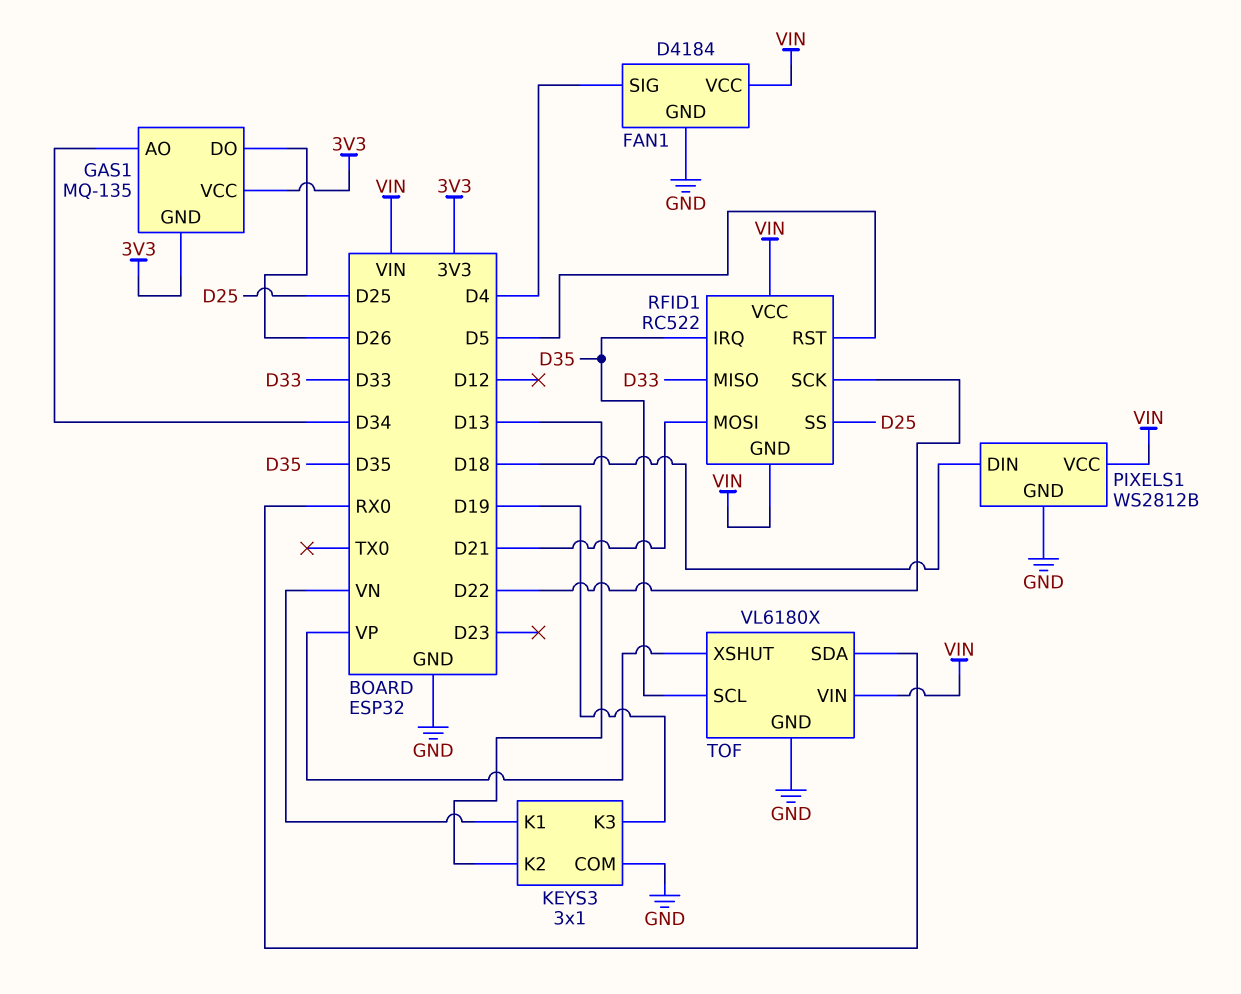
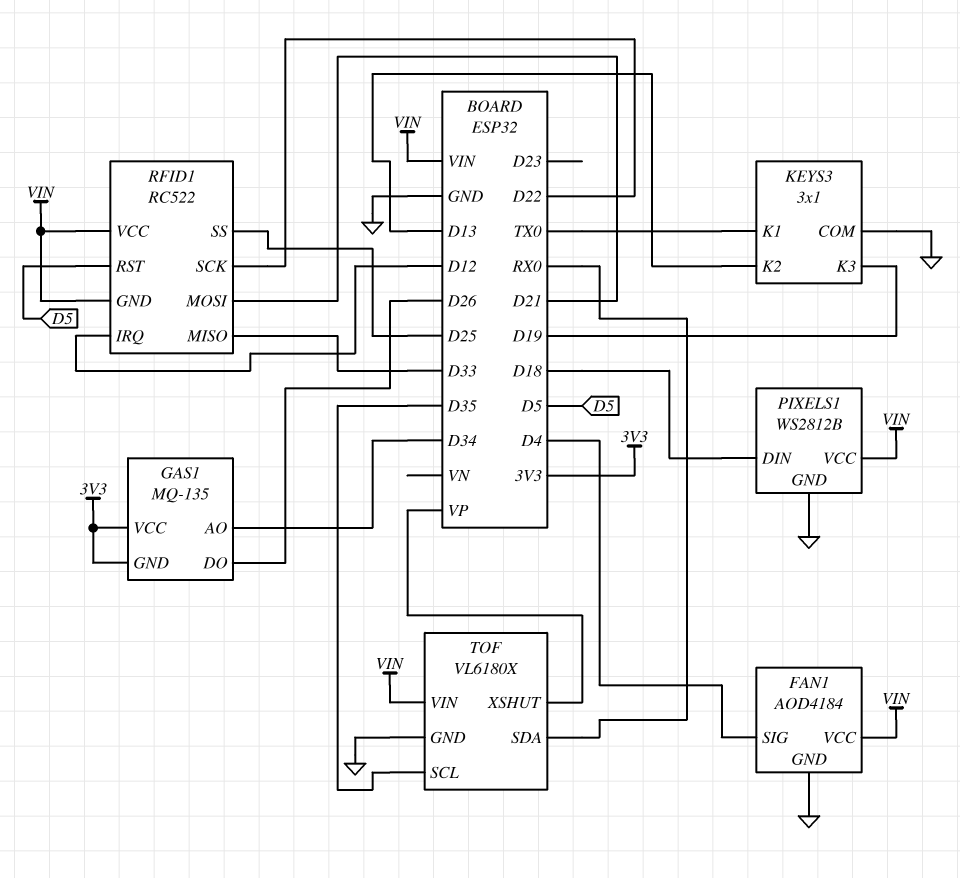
FAN1: D4184 -> AOD4184
KEYS3 pin K1: VN -> TX0
RFID1 pin IRQ: D35 -> D12

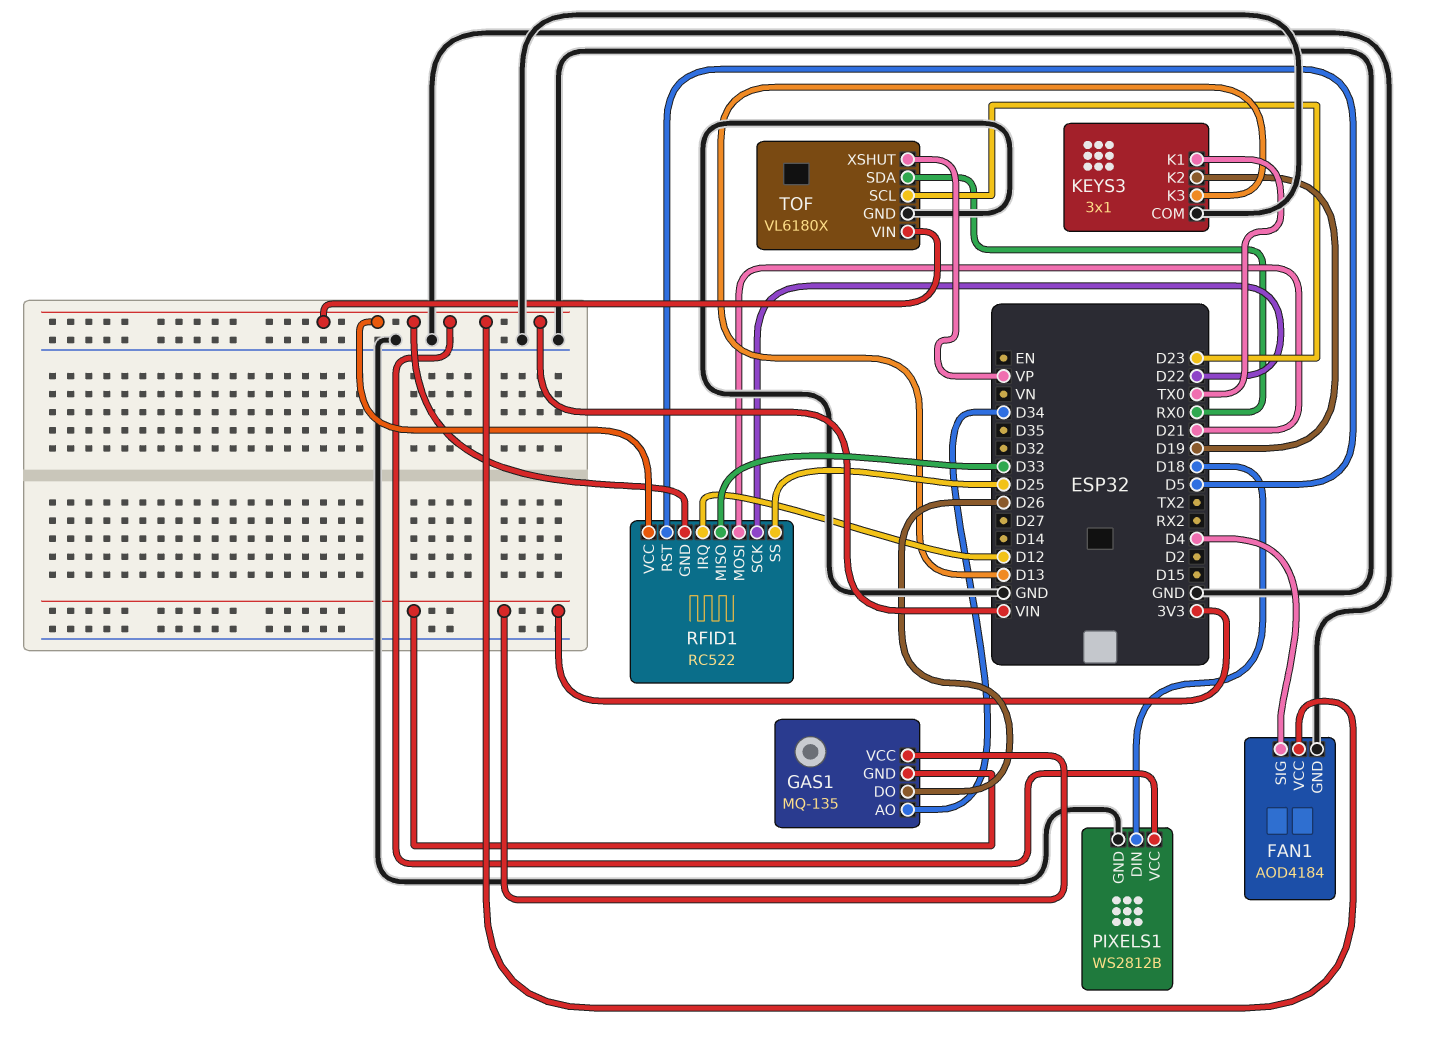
KEYS3 pin K2: D13 -> D19
KEYS3 pin K3: D19 -> D13
TOF pin SCL: D35 -> D23

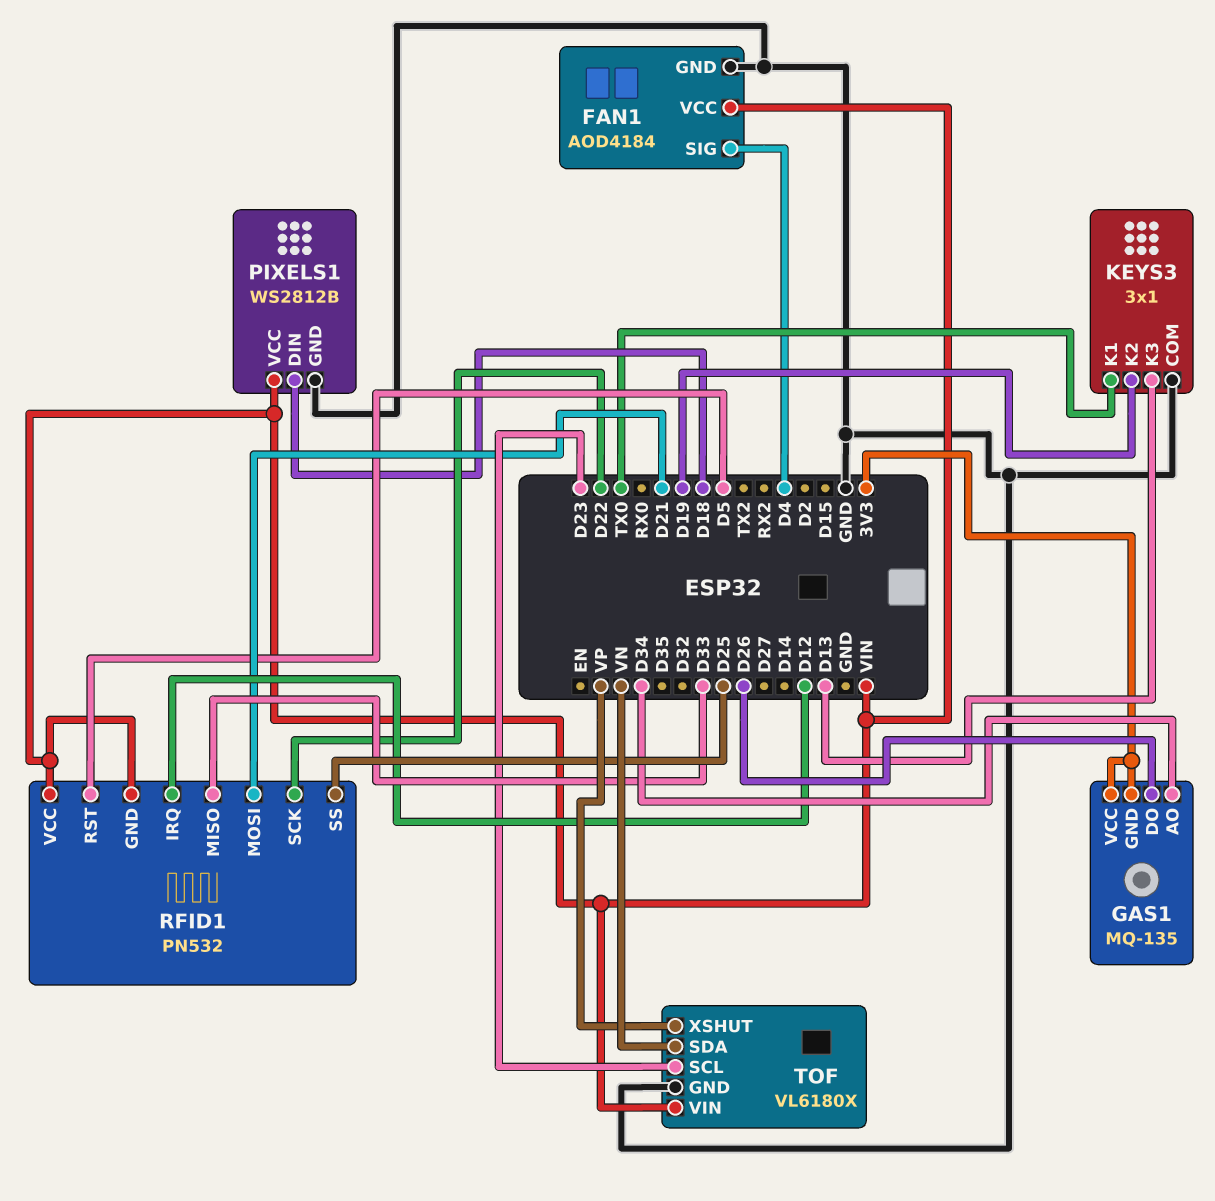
RFID1: RC522 -> PN532
TOF pin SDA: RX0 -> VN

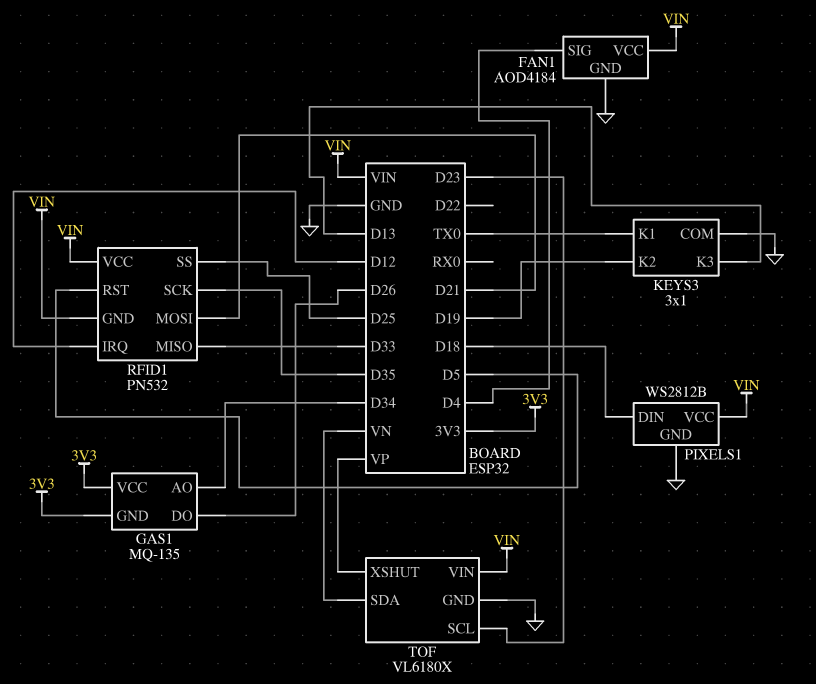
RFID1 pin SCK: D22 -> D35

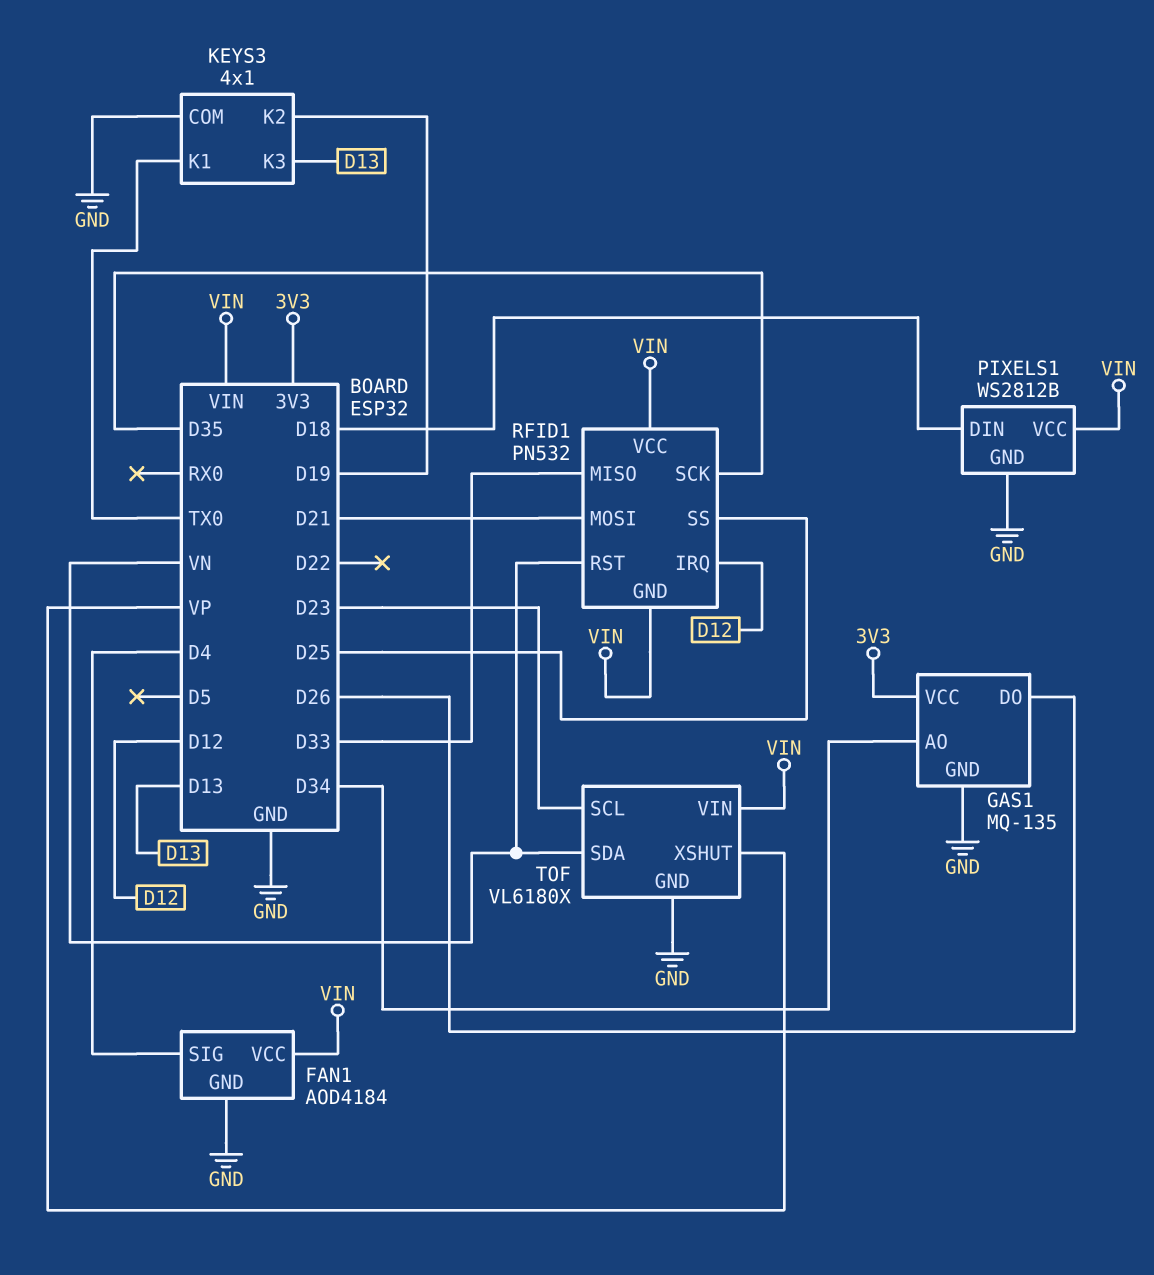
GAS1 pin GND: 3V3 -> GND
KEYS3: 3x1 -> 4x1
RFID1 pin RST: D5 -> VN

